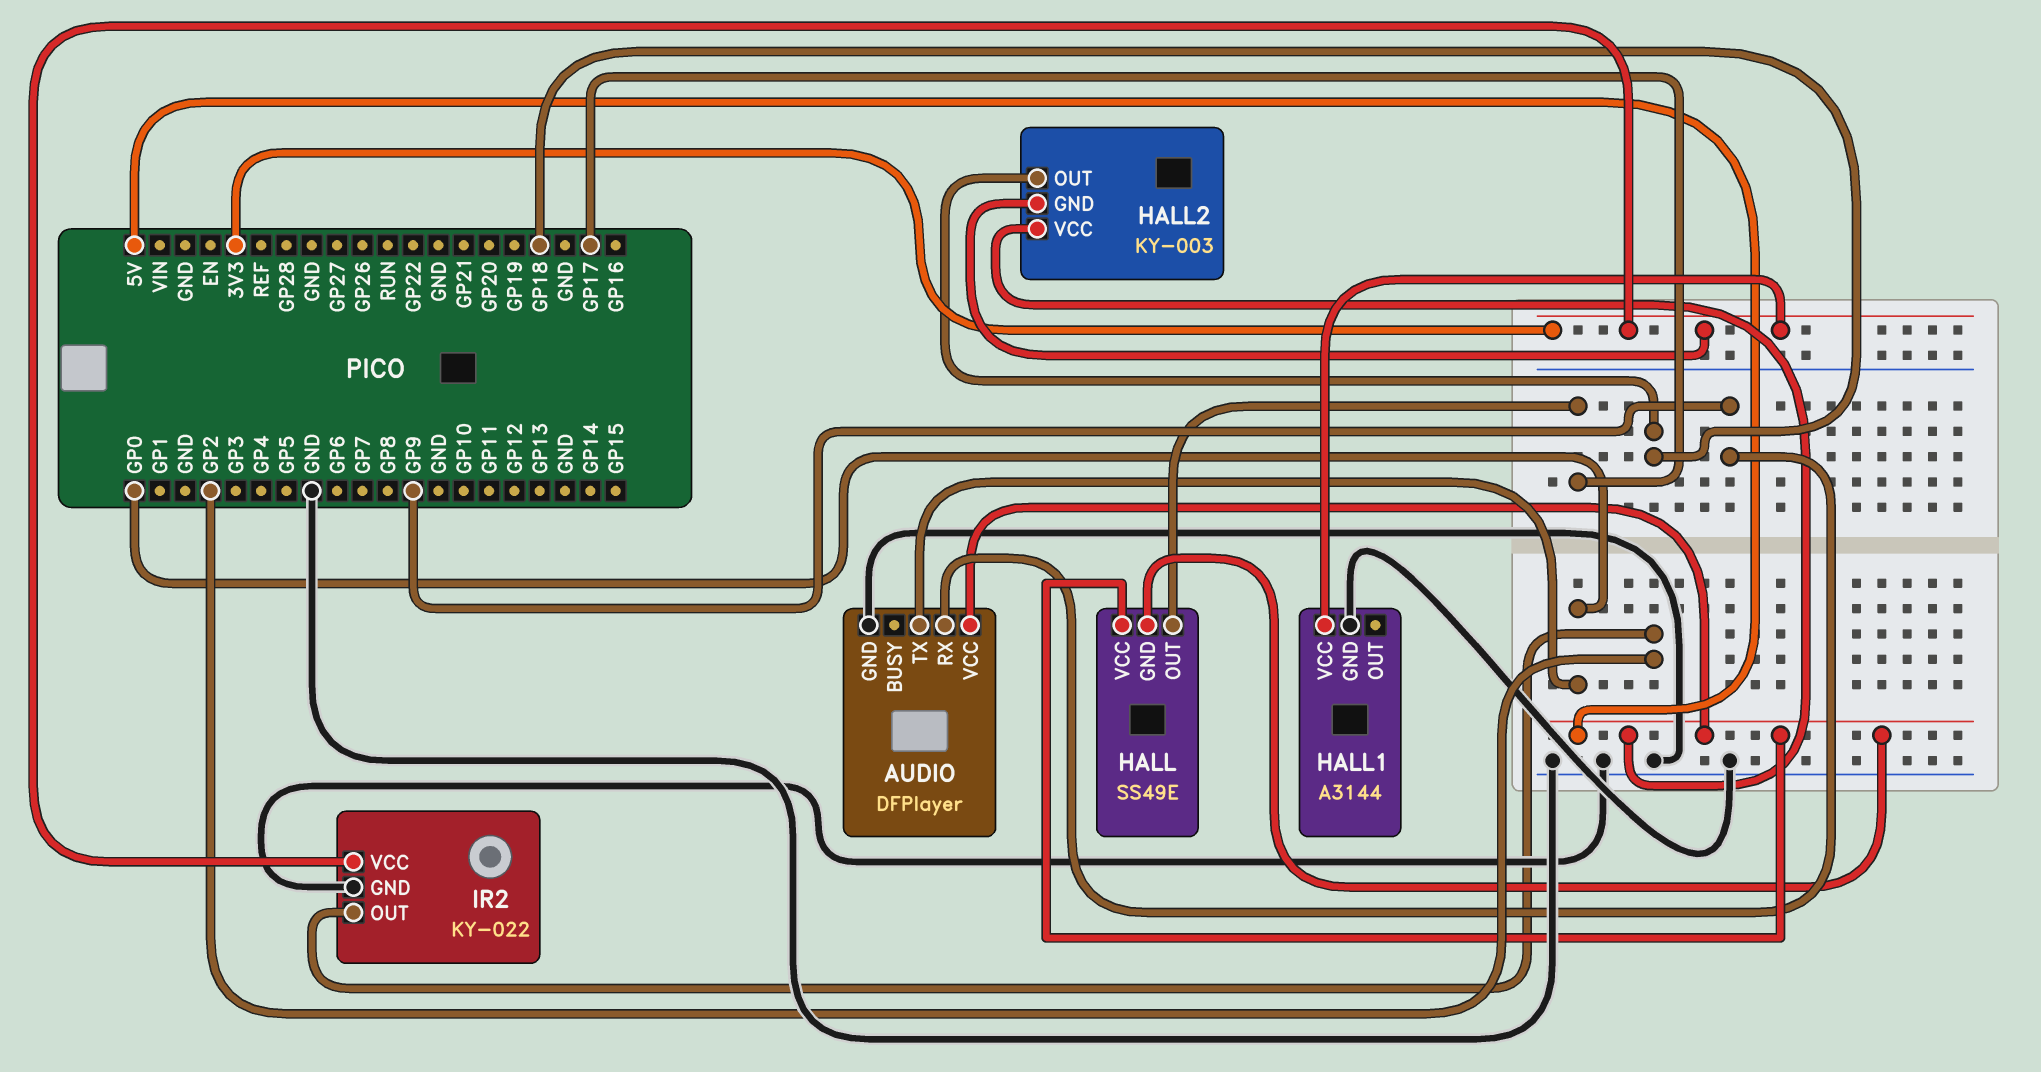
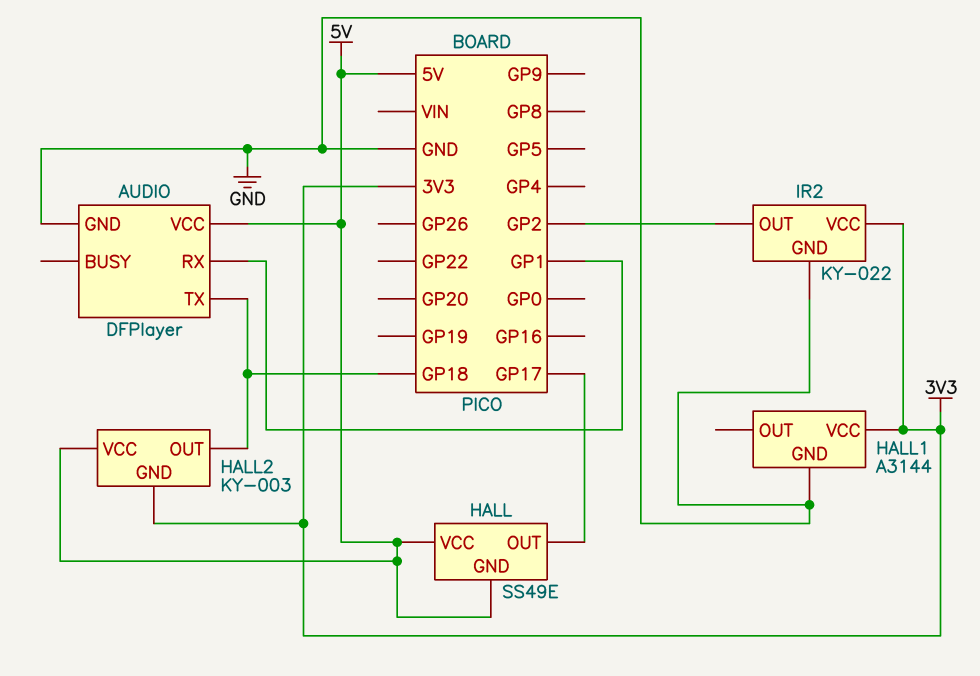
AUDIO pin RX: GP9 -> GP1
AUDIO pin TX: GP0 -> GP18

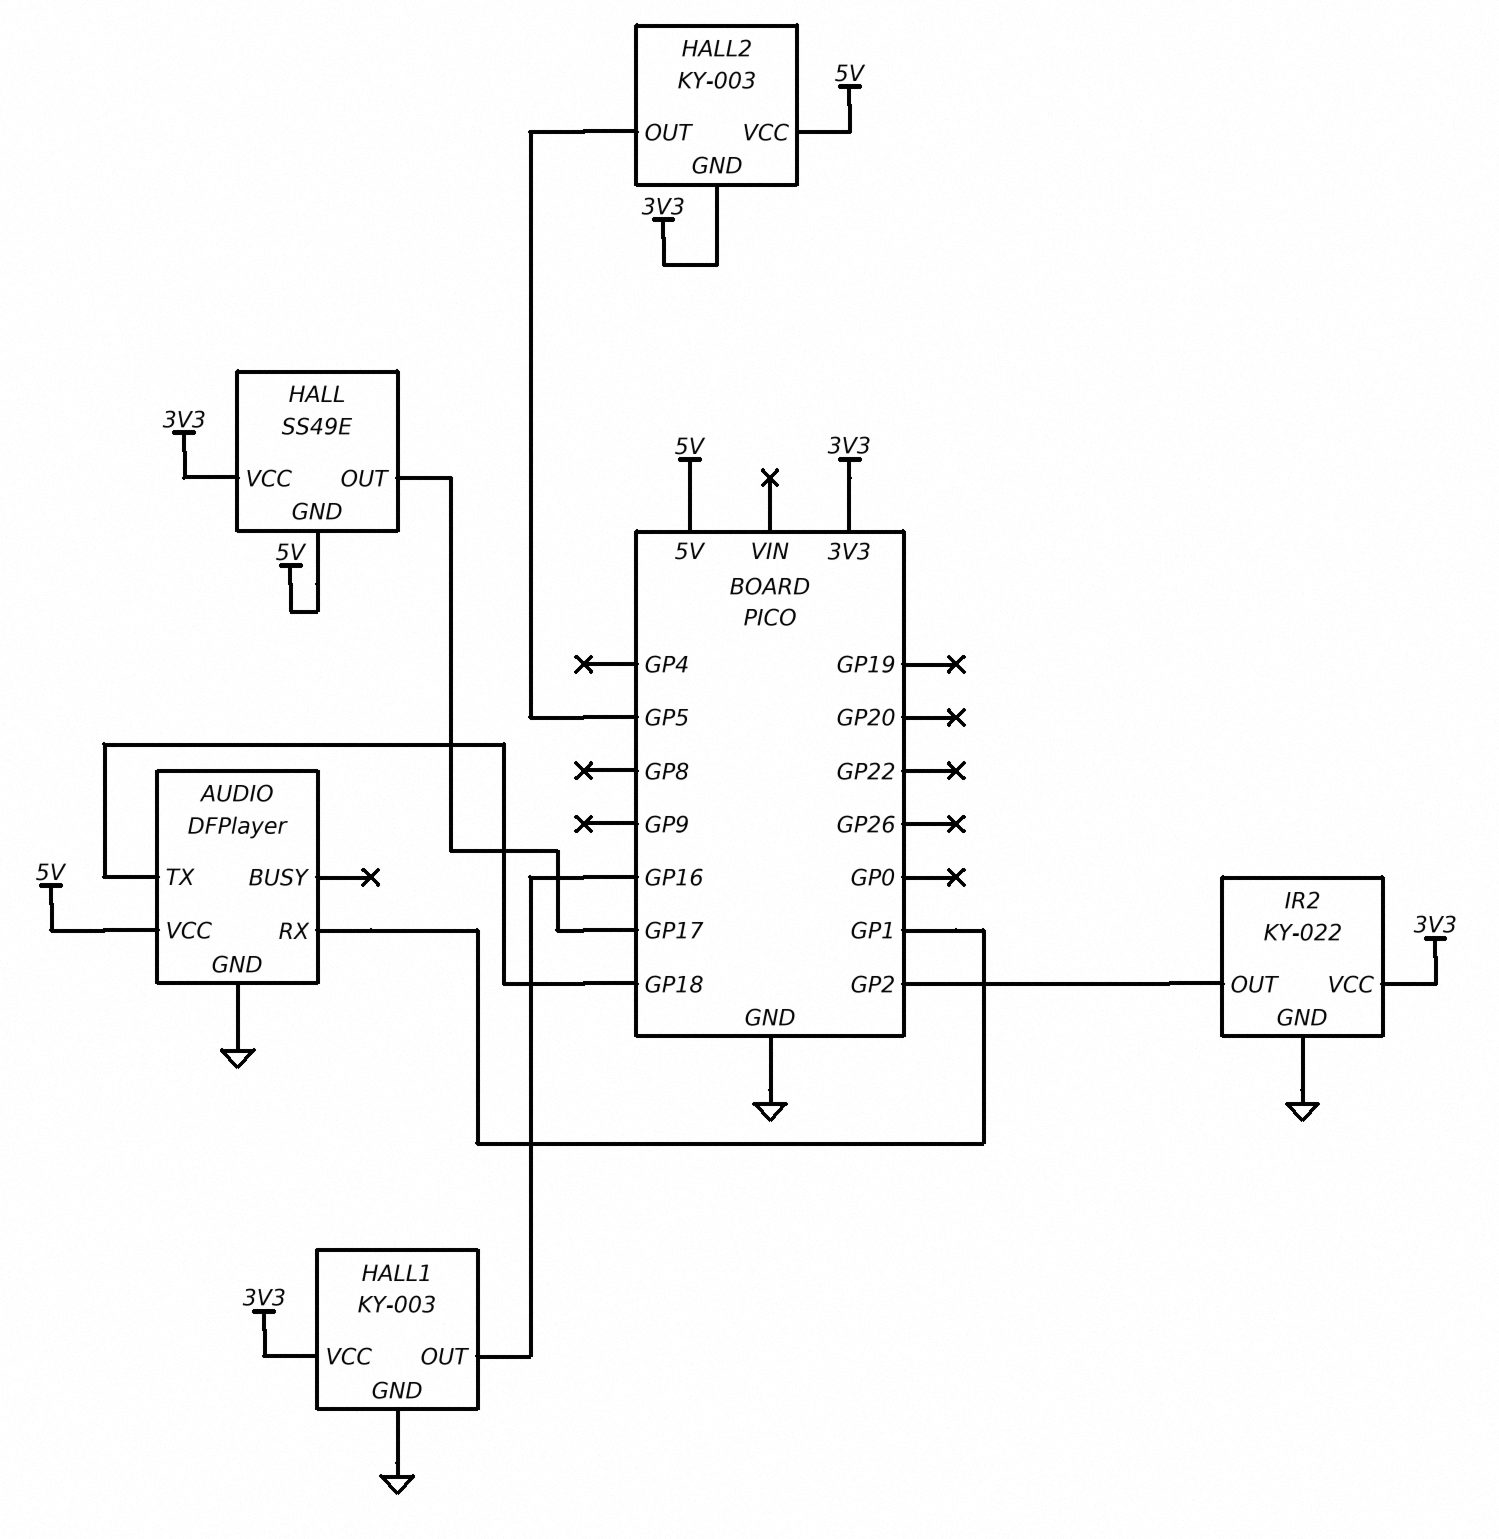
HALL pin VCC: 5V -> 3V3
HALL1: A3144 -> KY-003
HALL1 pin OUT: none -> GP16
HALL2 pin OUT: GP18 -> GP5

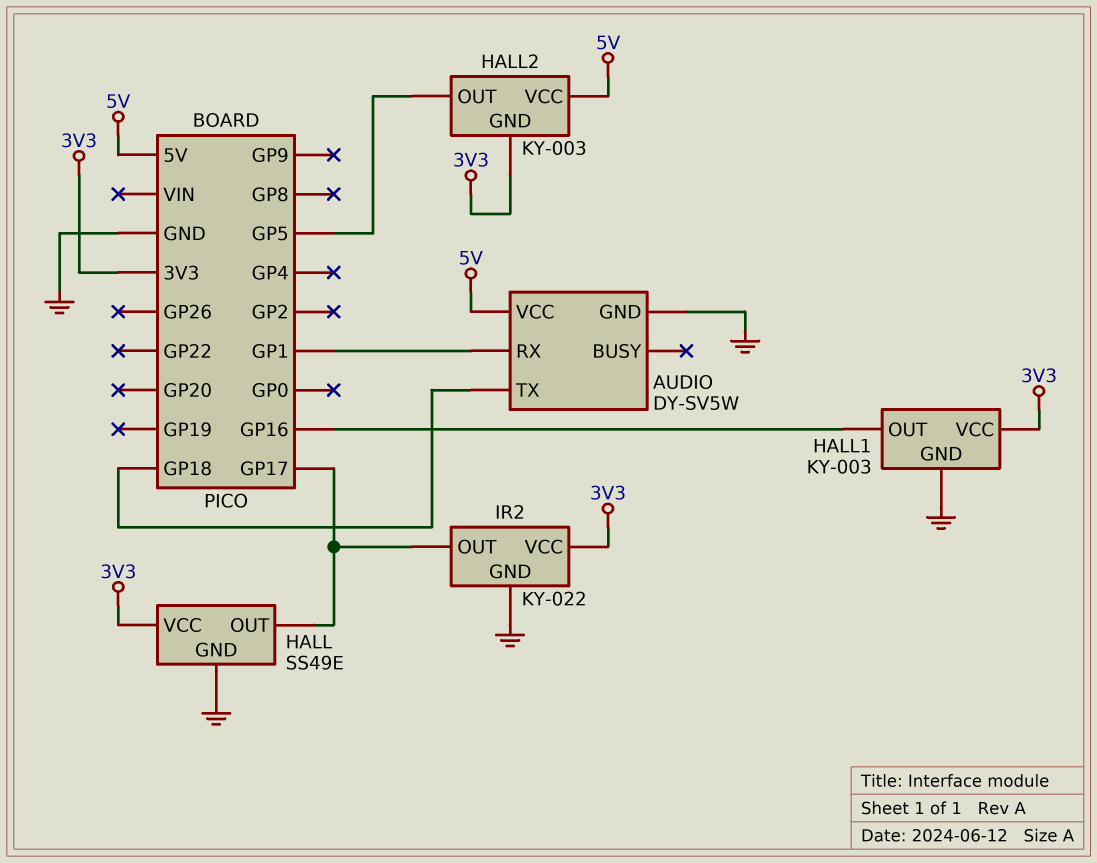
AUDIO: DFPlayer -> DY-SV5W
HALL pin GND: 5V -> GND
IR2 pin OUT: GP2 -> GP17

